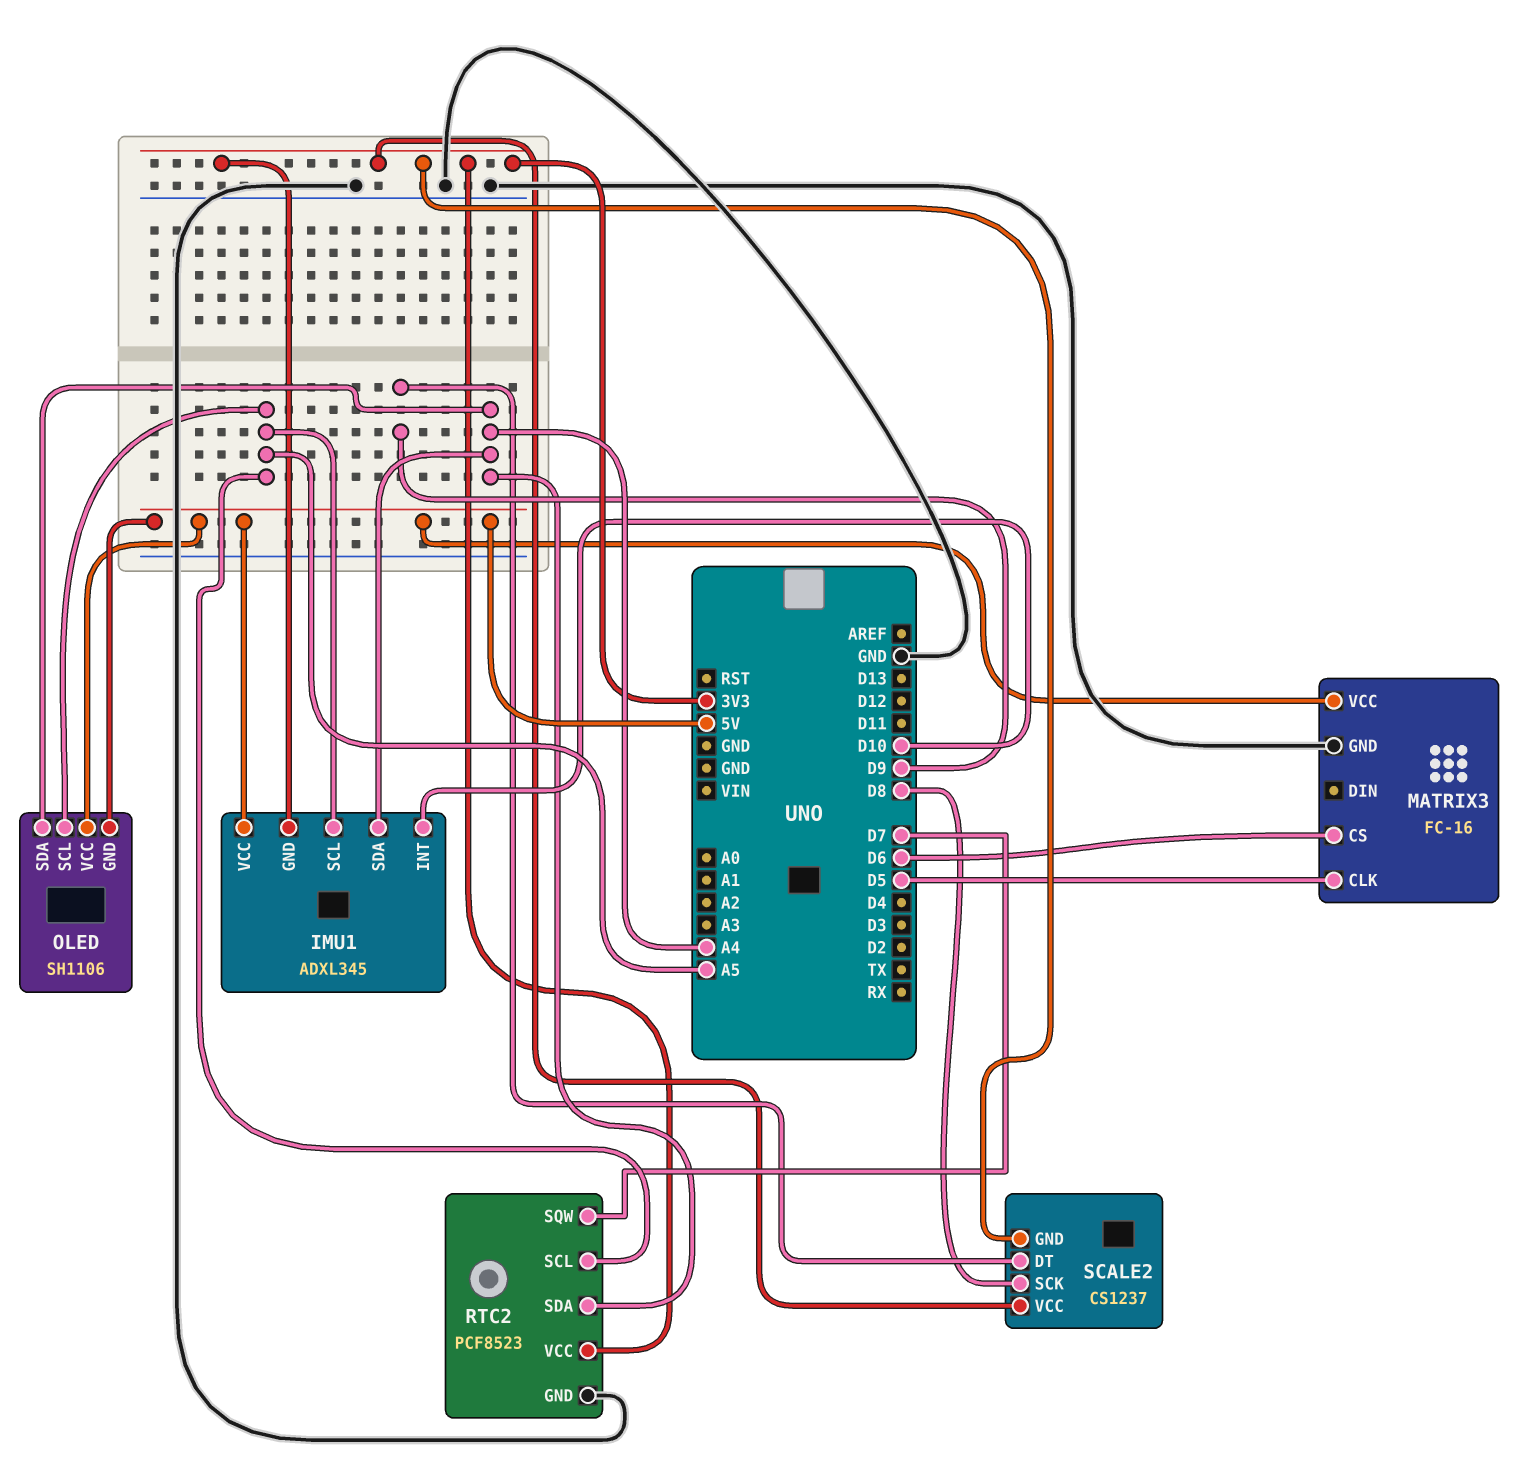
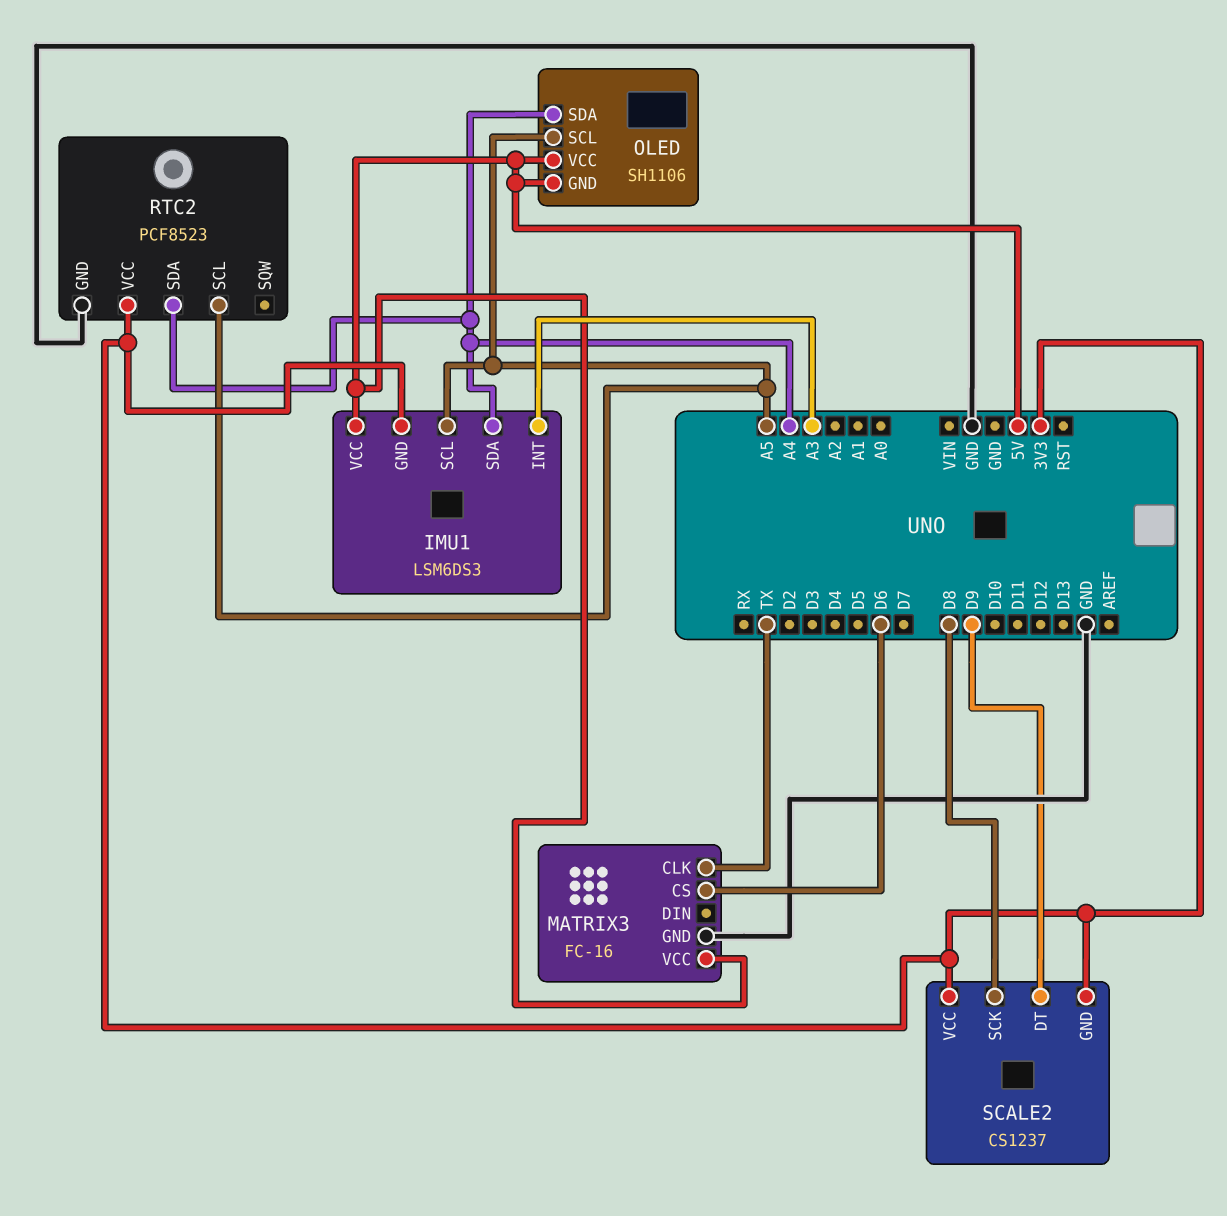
IMU1: ADXL345 -> LSM6DS3
IMU1 pin INT: D10 -> A3
MATRIX3 pin CLK: D5 -> TX
RTC2 pin SQW: D7 -> none

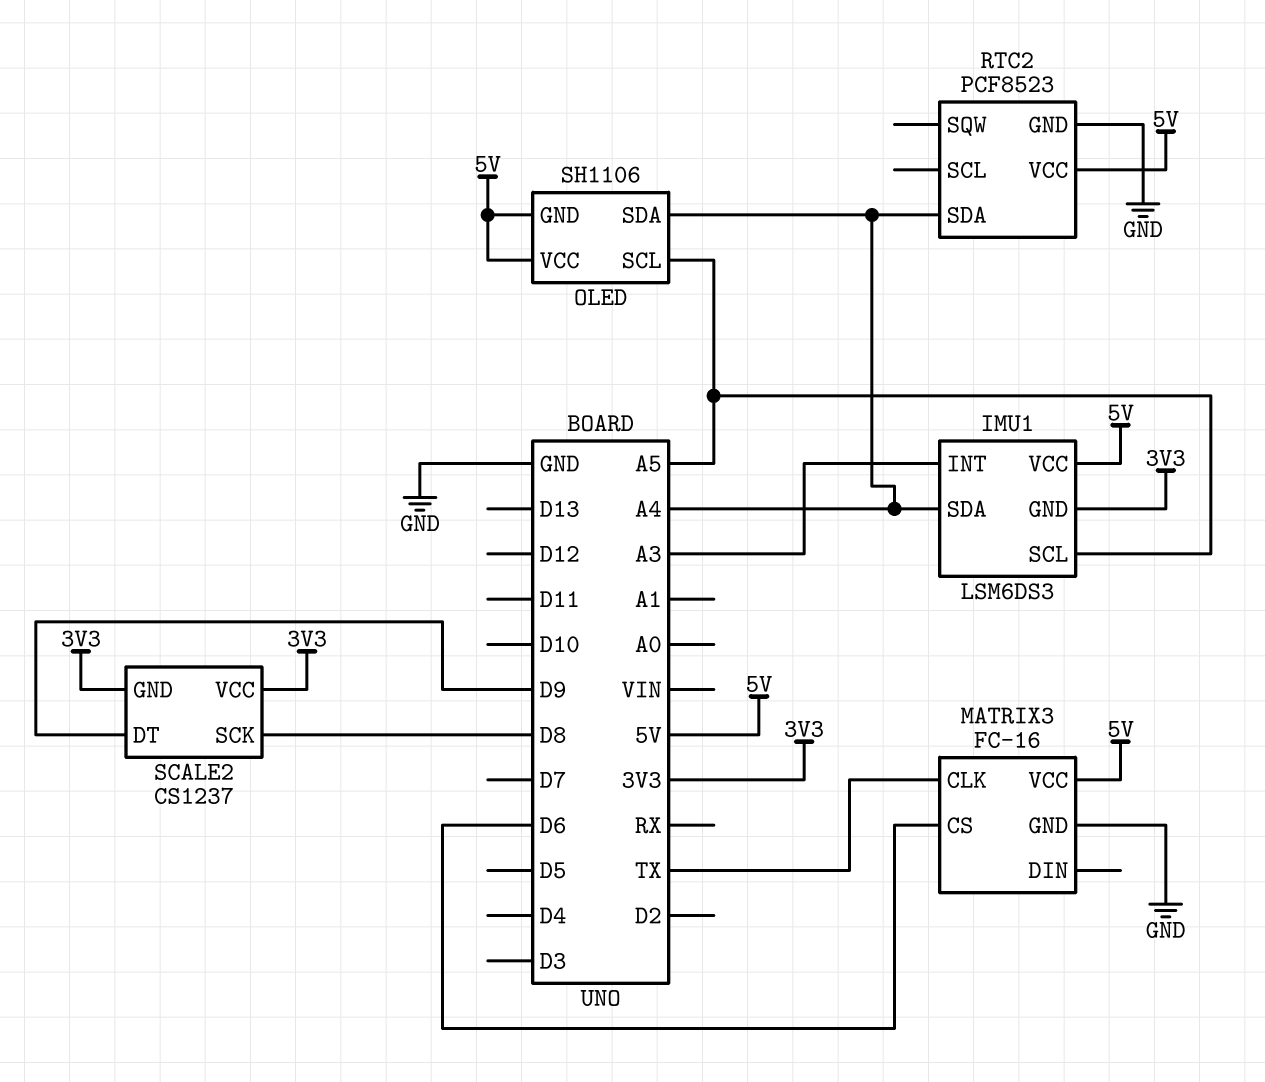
RTC2 pin SCL: A5 -> none
RTC2 pin VCC: 3V3 -> 5V

